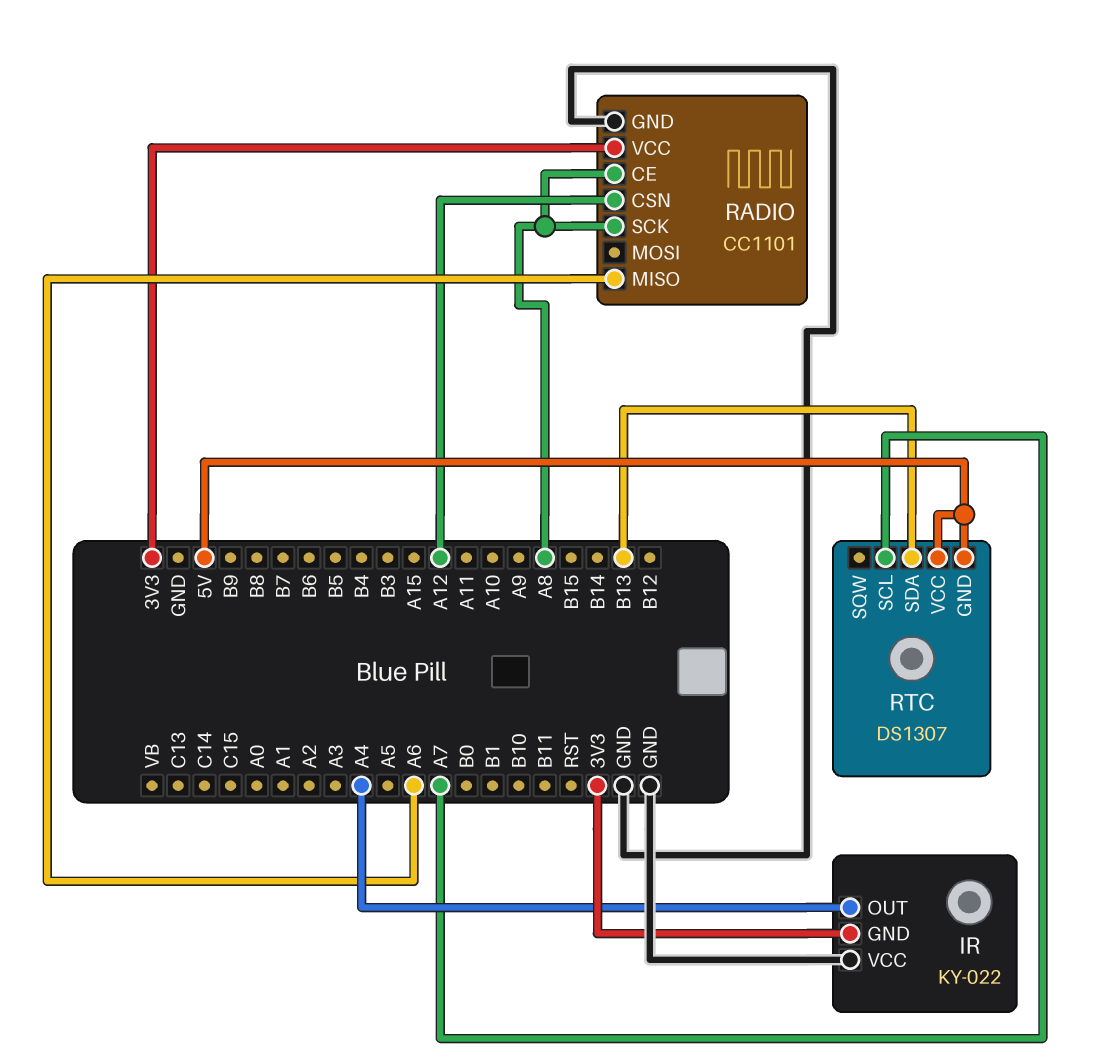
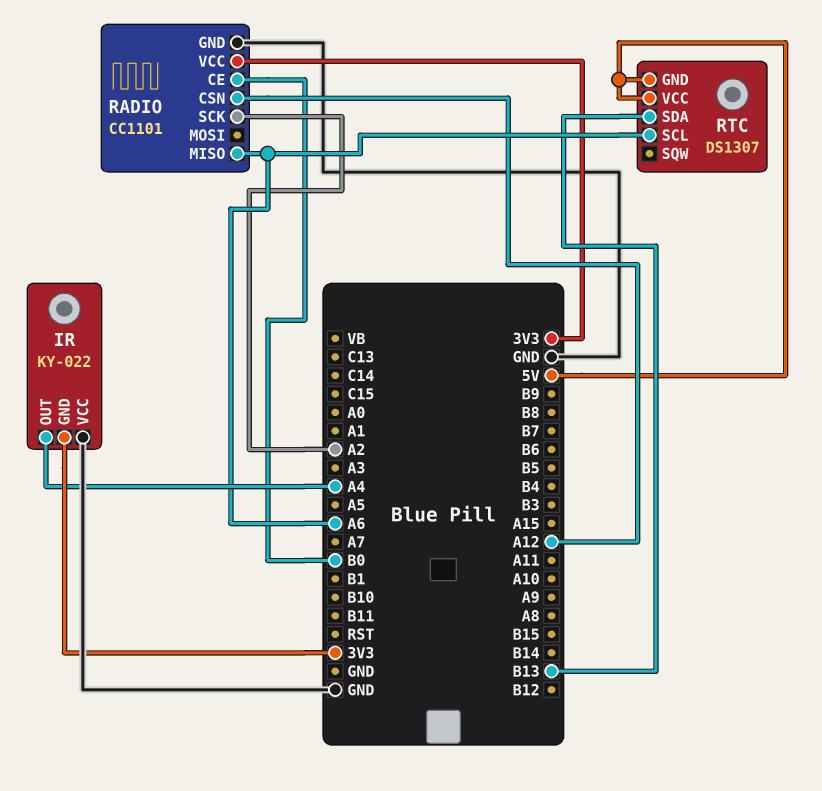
RADIO pin CE: A8 -> B0
RADIO pin SCK: A8 -> A2
RTC pin SCL: A7 -> A6

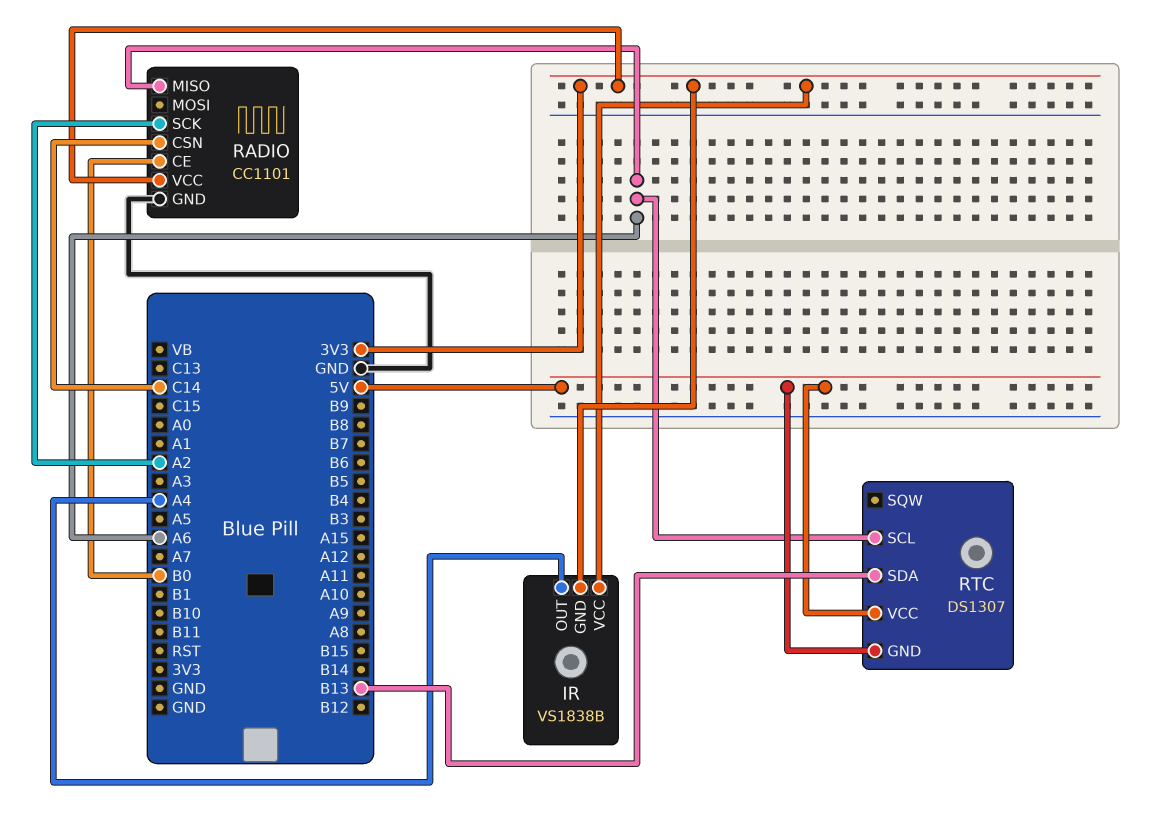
IR: KY-022 -> VS1838B
IR pin VCC: GND -> 3V3
RADIO pin CSN: A12 -> C14

